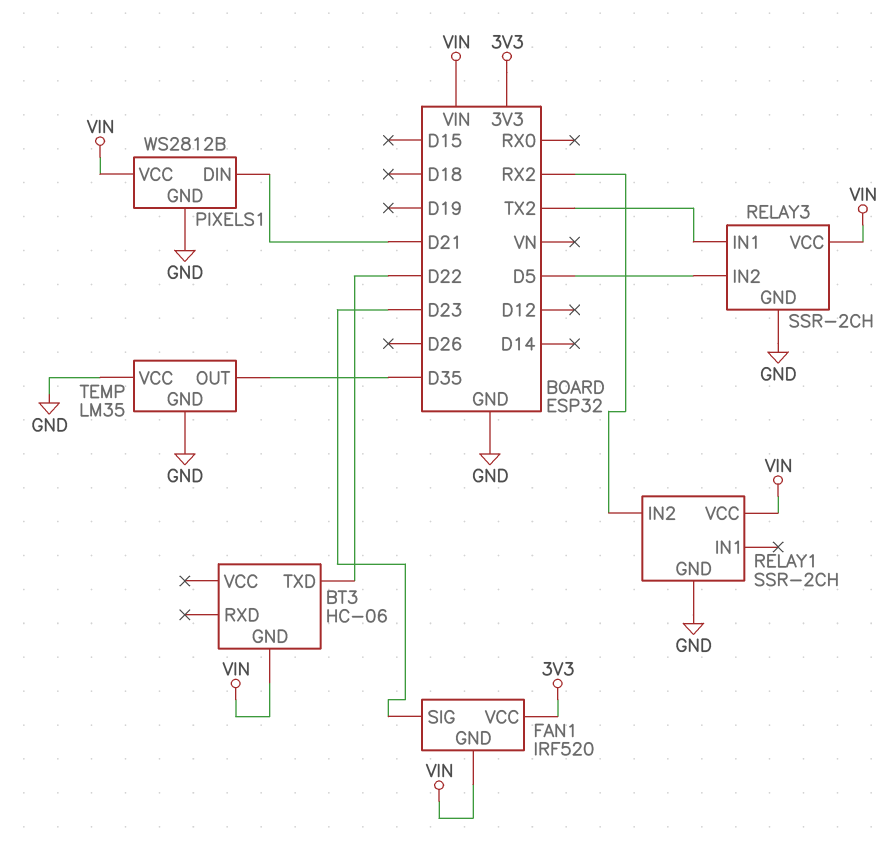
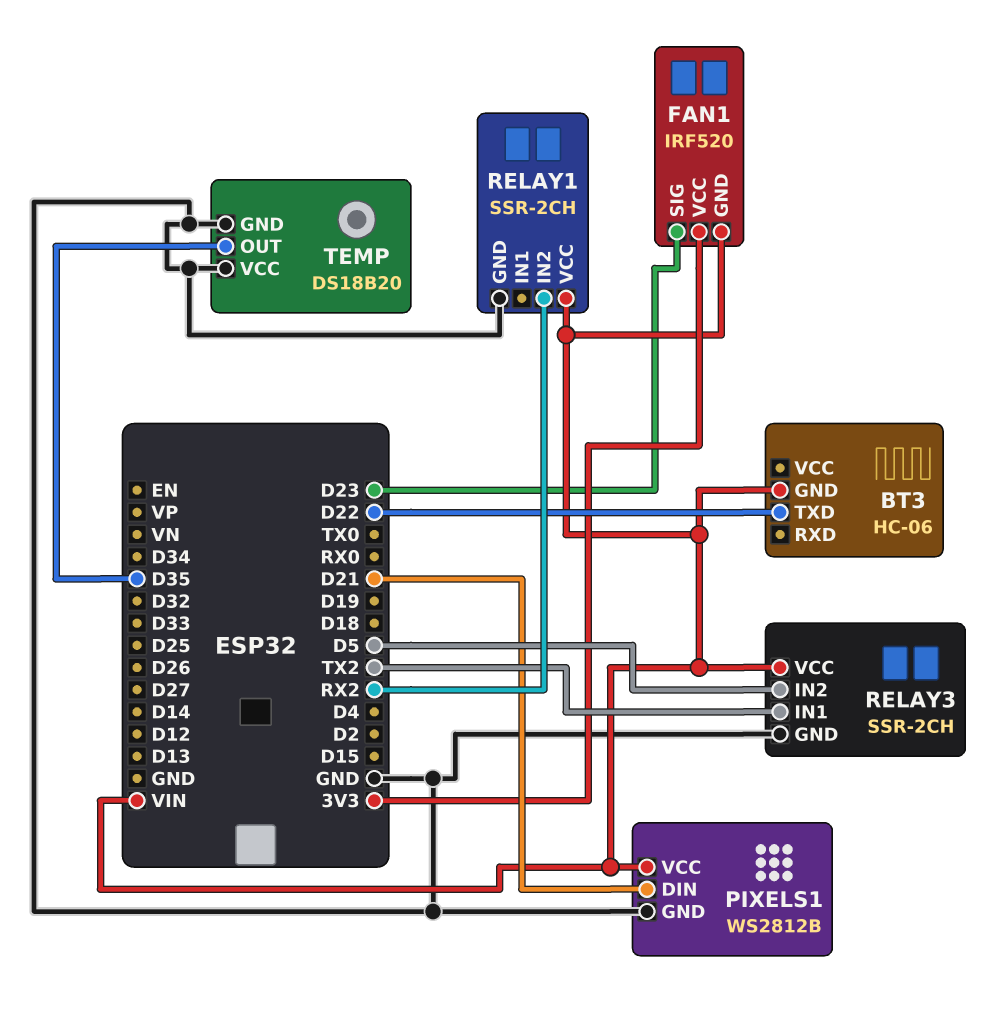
TEMP: LM35 -> DS18B20

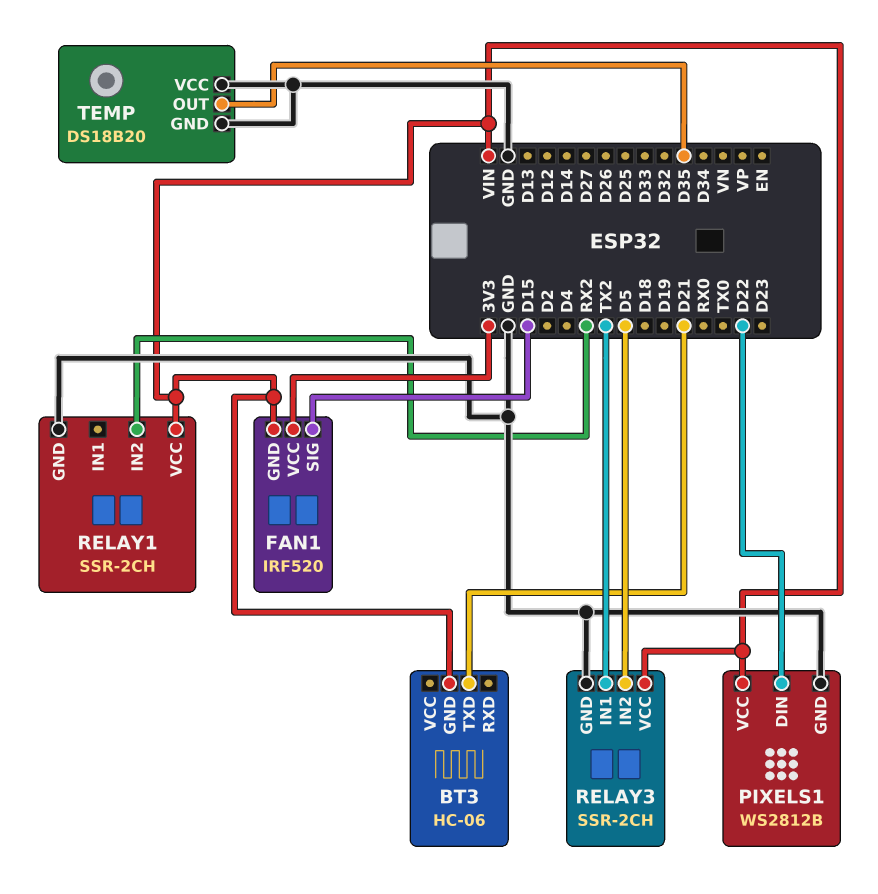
BT3 pin TXD: D22 -> D21
FAN1 pin SIG: D23 -> D15
PIXELS1 pin DIN: D21 -> D22

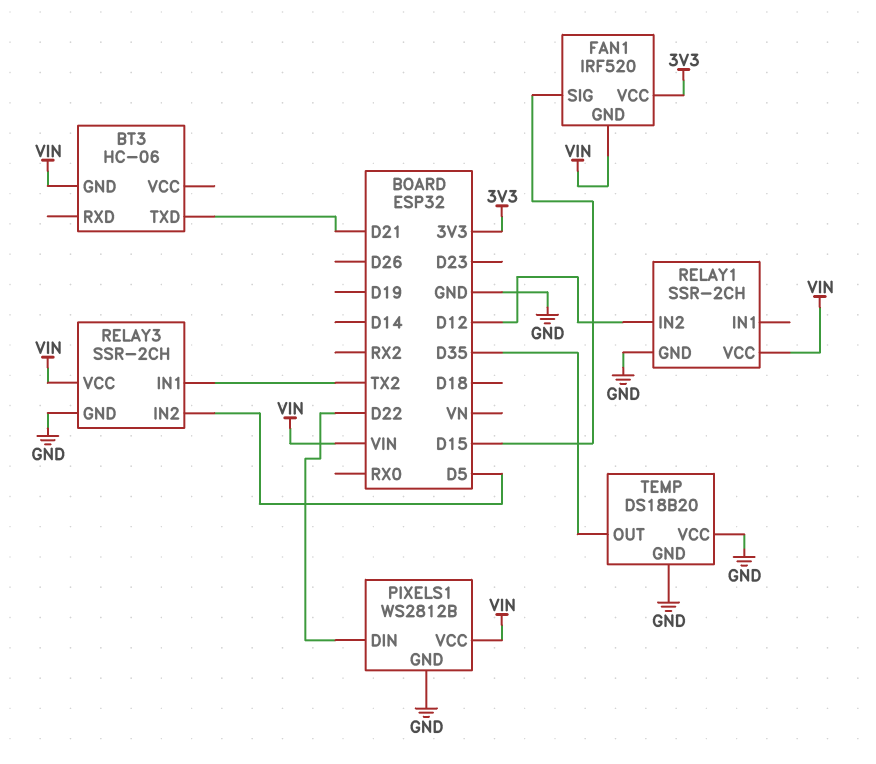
RELAY1 pin IN2: RX2 -> D12

